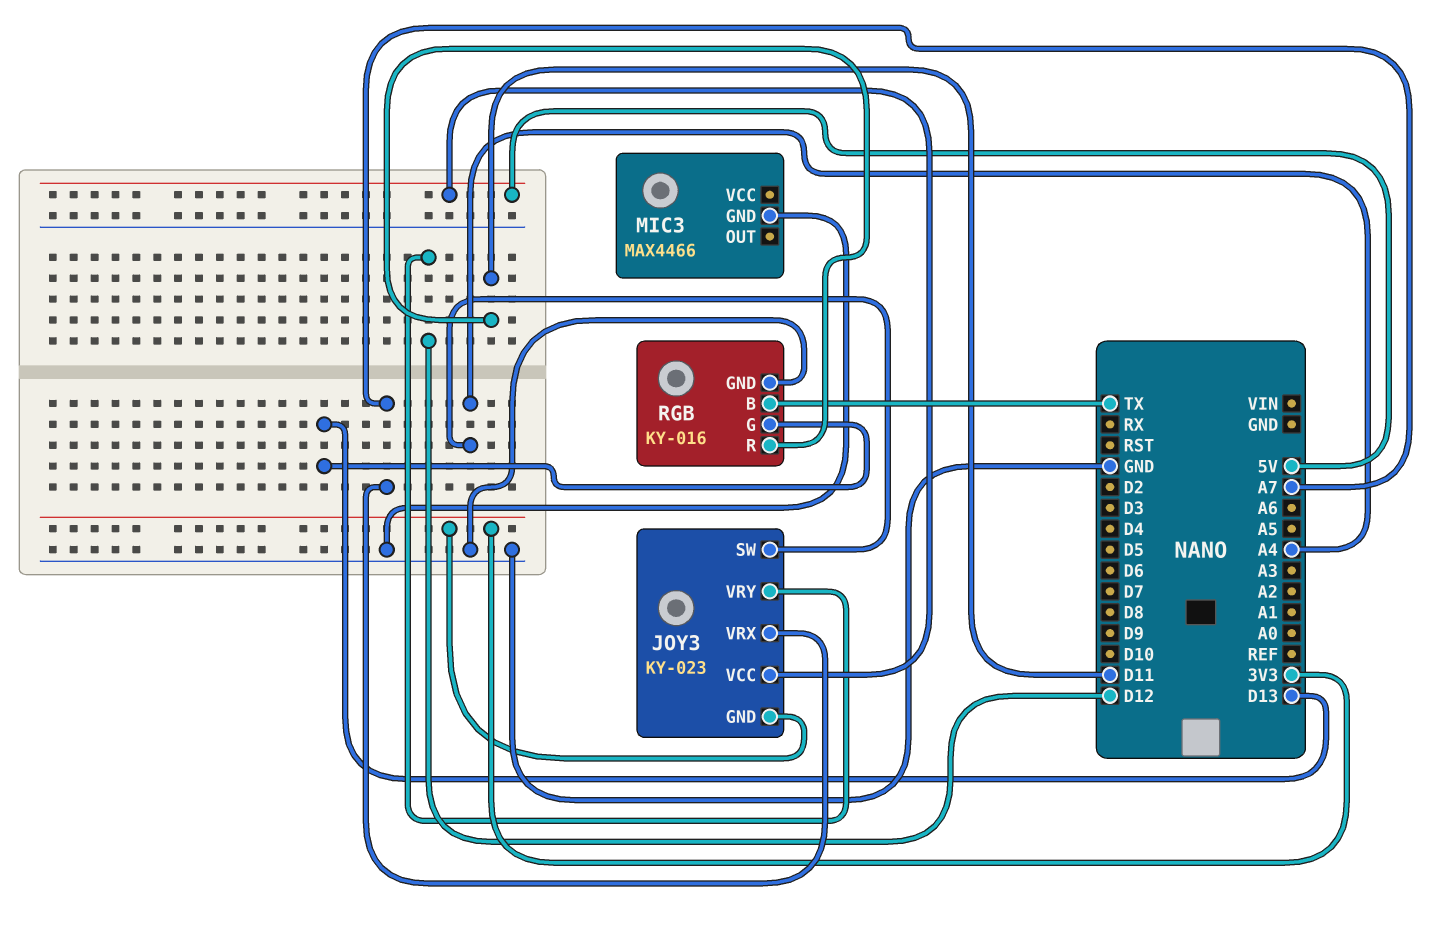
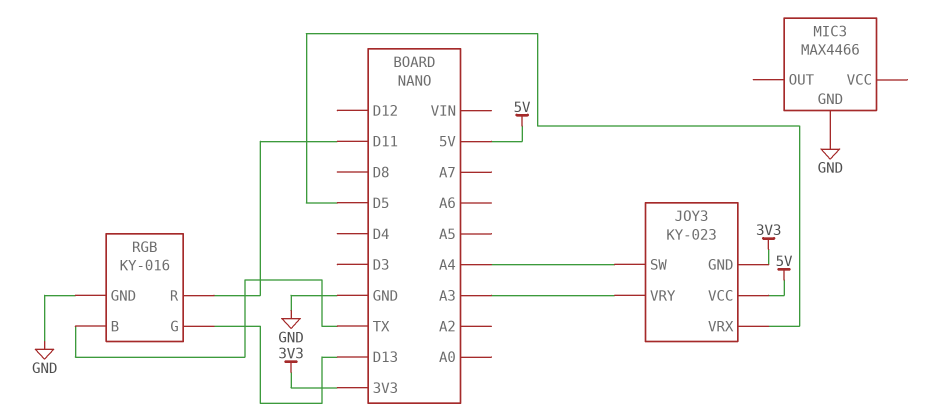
JOY3 pin VRX: A7 -> D5
JOY3 pin VRY: D12 -> A3

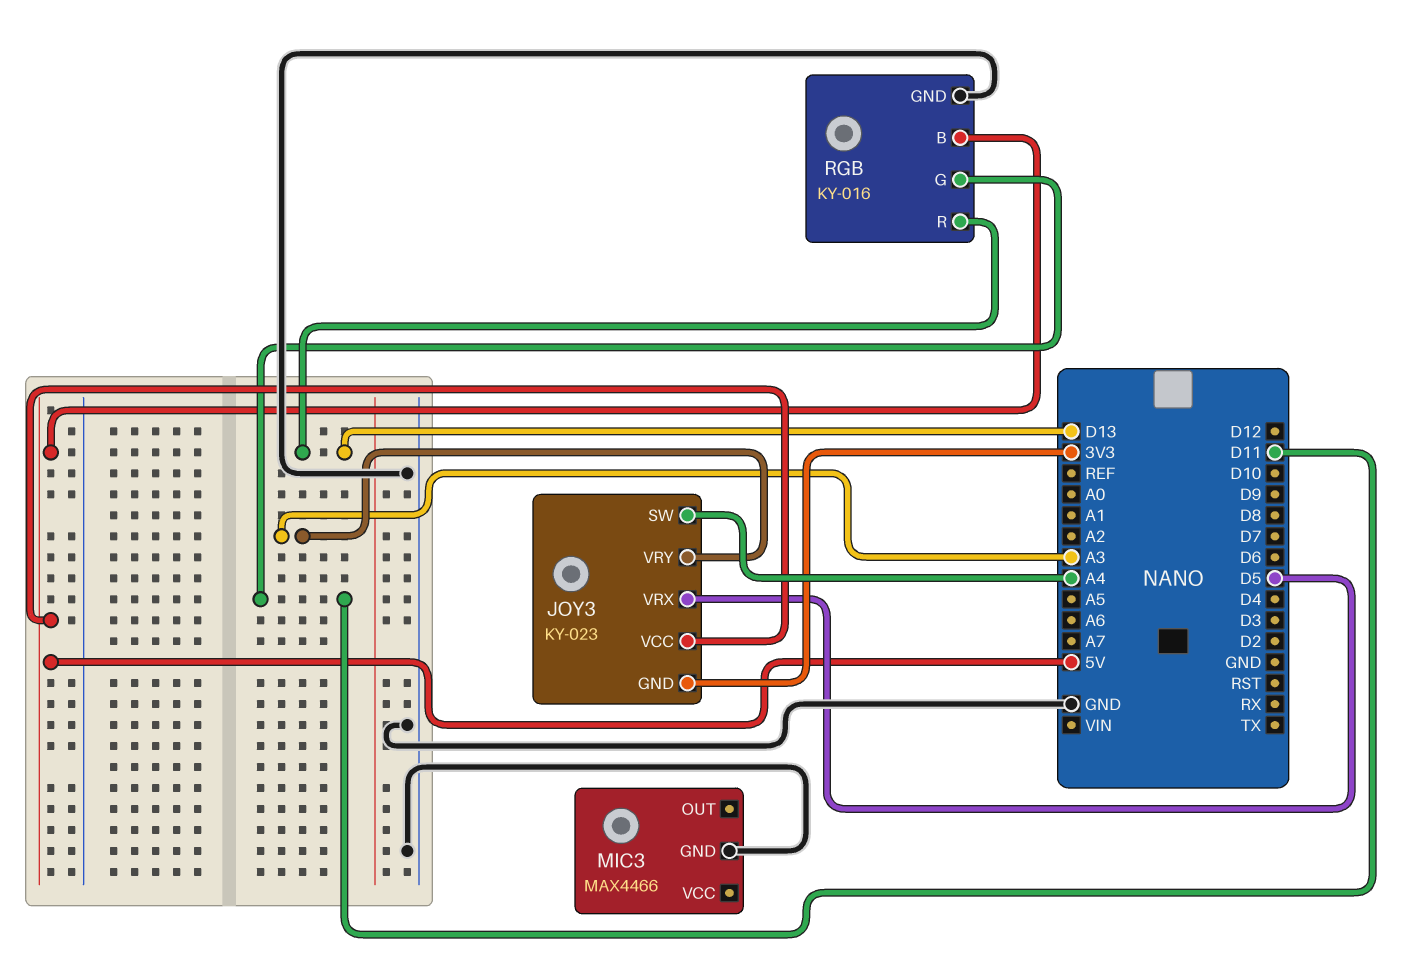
RGB pin B: TX -> 5V
RGB pin G: D13 -> D11
RGB pin R: D11 -> D13

